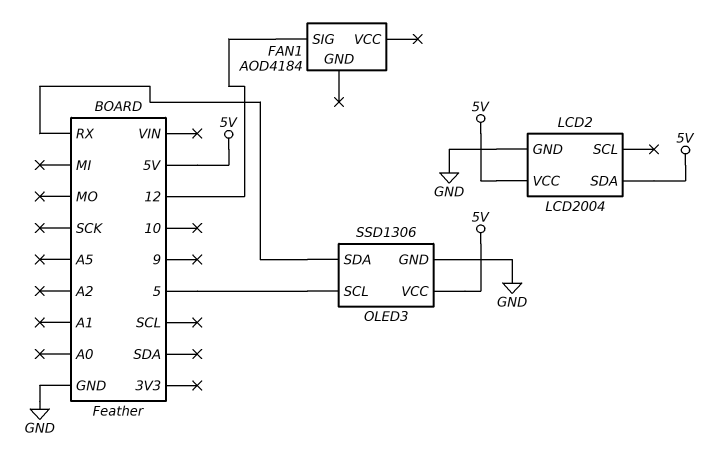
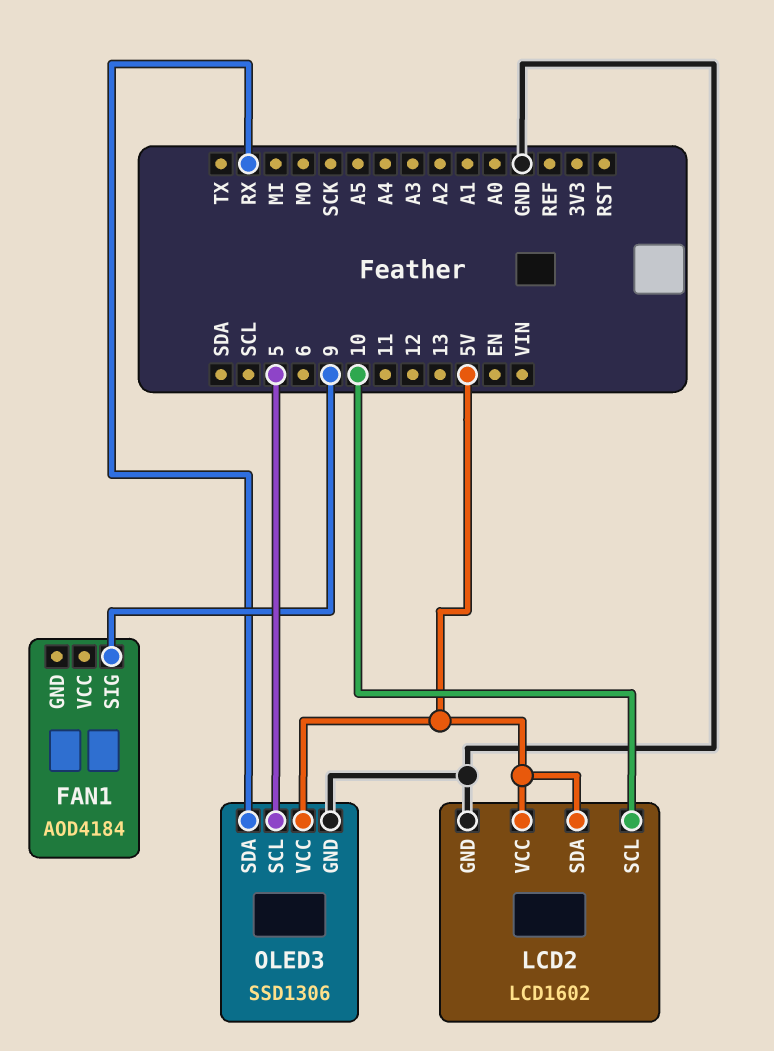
FAN1 pin SIG: 12 -> 9
LCD2: LCD2004 -> LCD1602
LCD2 pin SCL: none -> 10

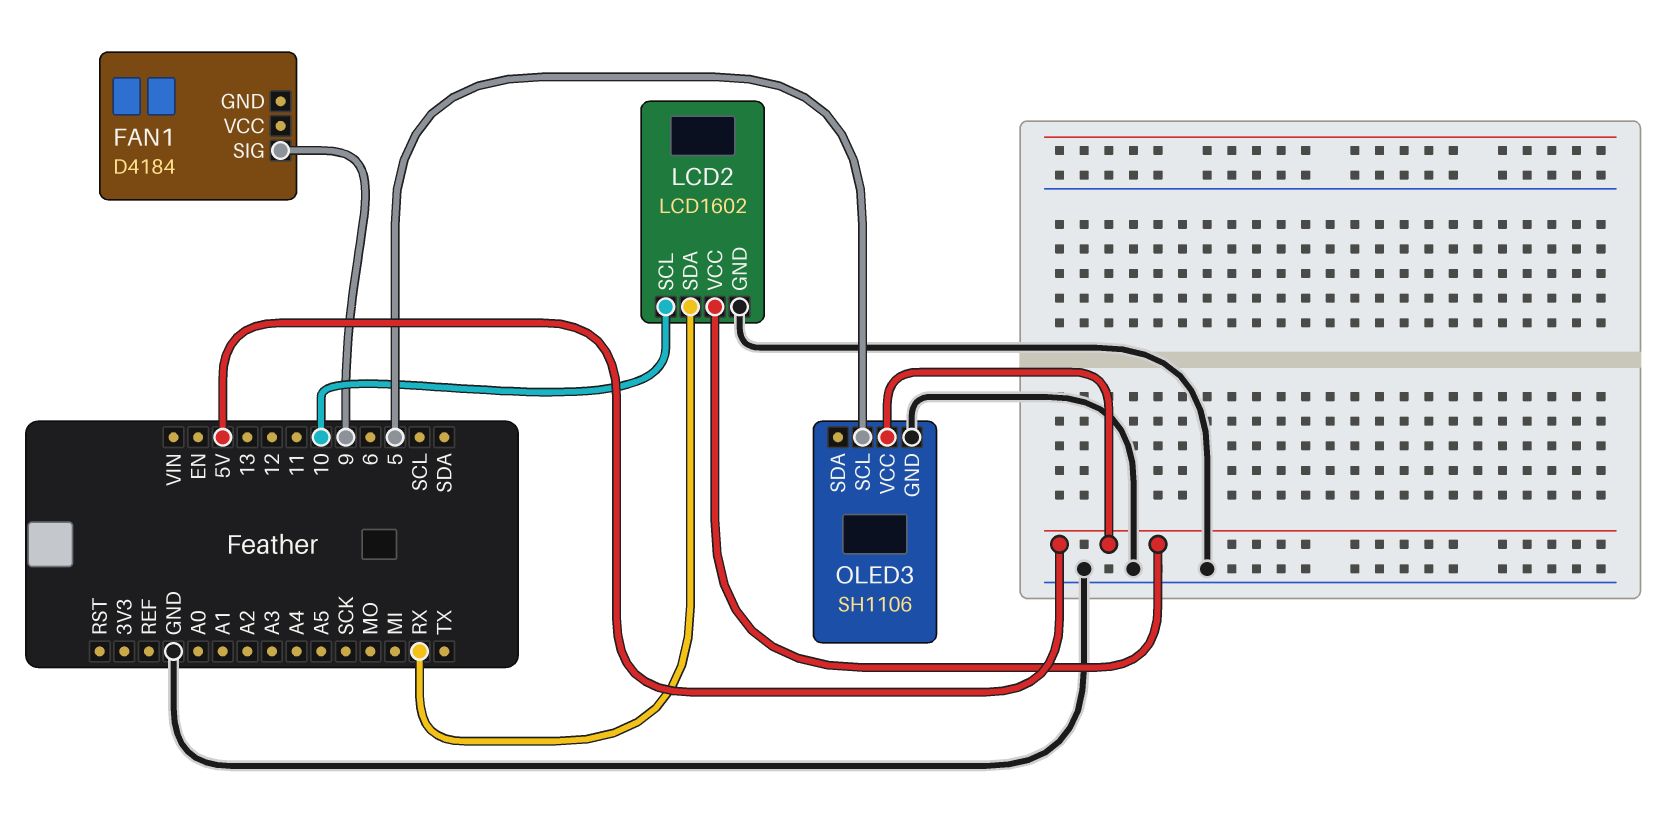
FAN1: AOD4184 -> D4184
LCD2 pin SDA: 5V -> RX
OLED3: SSD1306 -> SH1106
OLED3 pin SDA: RX -> none

